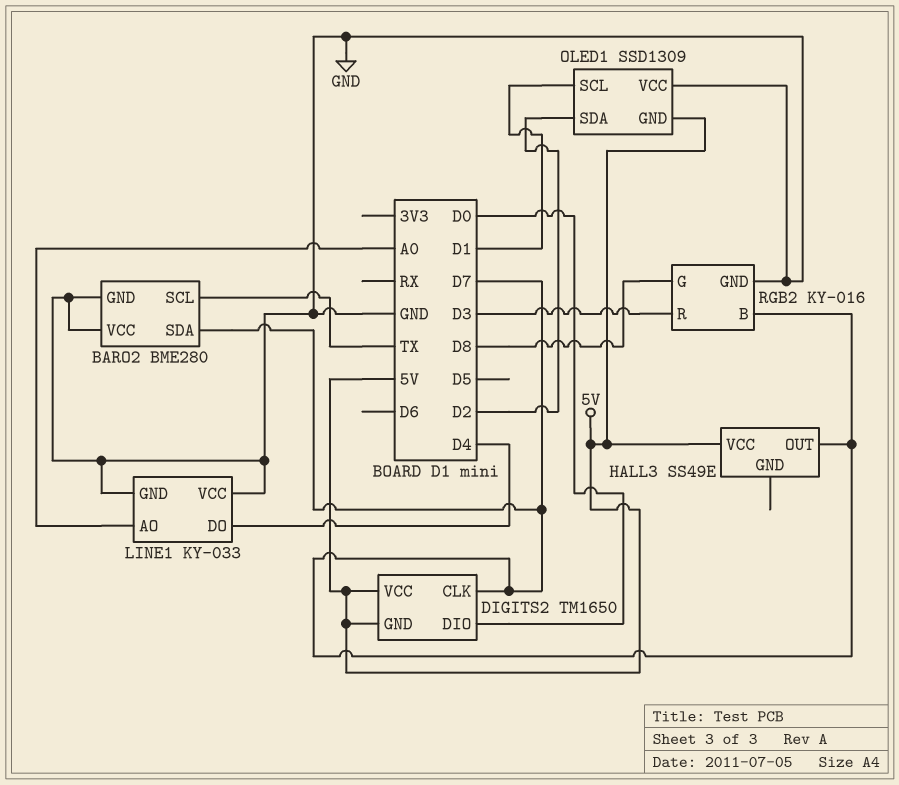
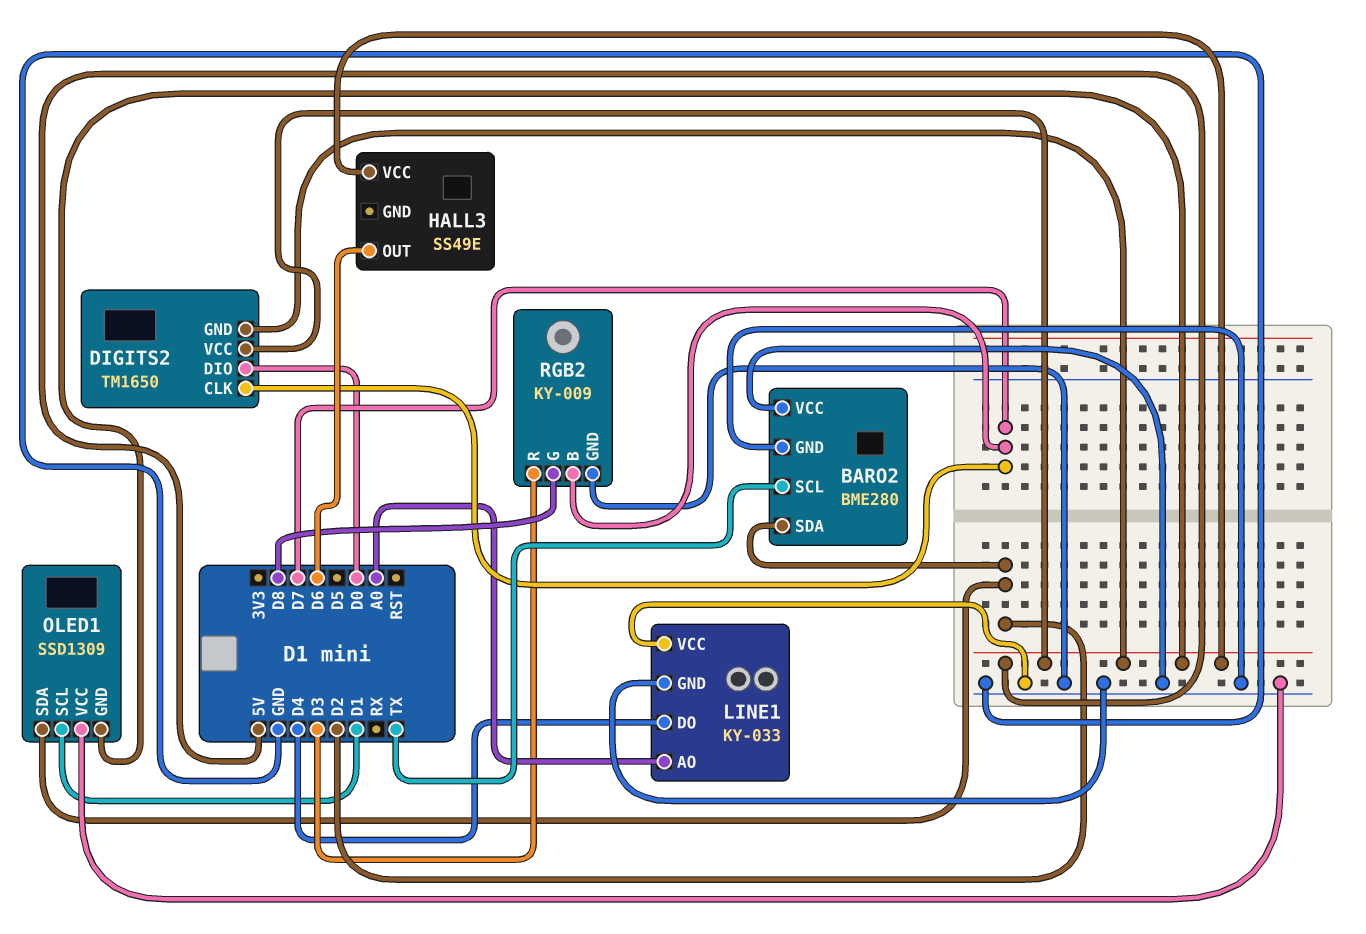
BARO2 pin SDA: D7 -> D2
HALL3 pin OUT: D7 -> D6
RGB2: KY-016 -> KY-009

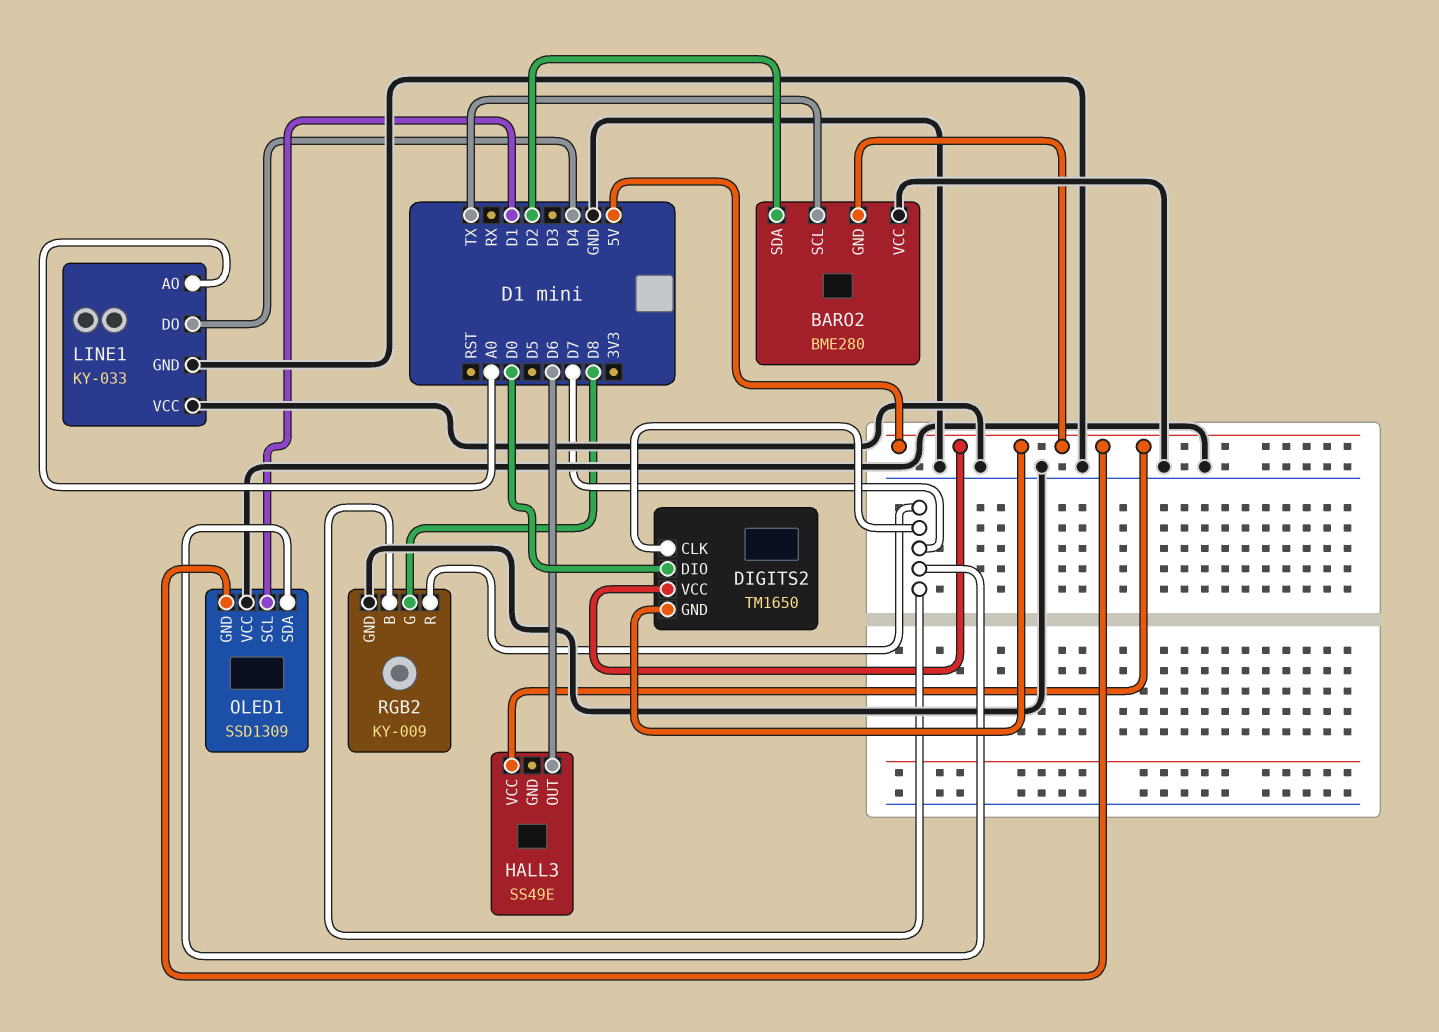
BARO2 pin GND: GND -> 5V
OLED1 pin SDA: D2 -> D7
RGB2 pin R: D3 -> D7

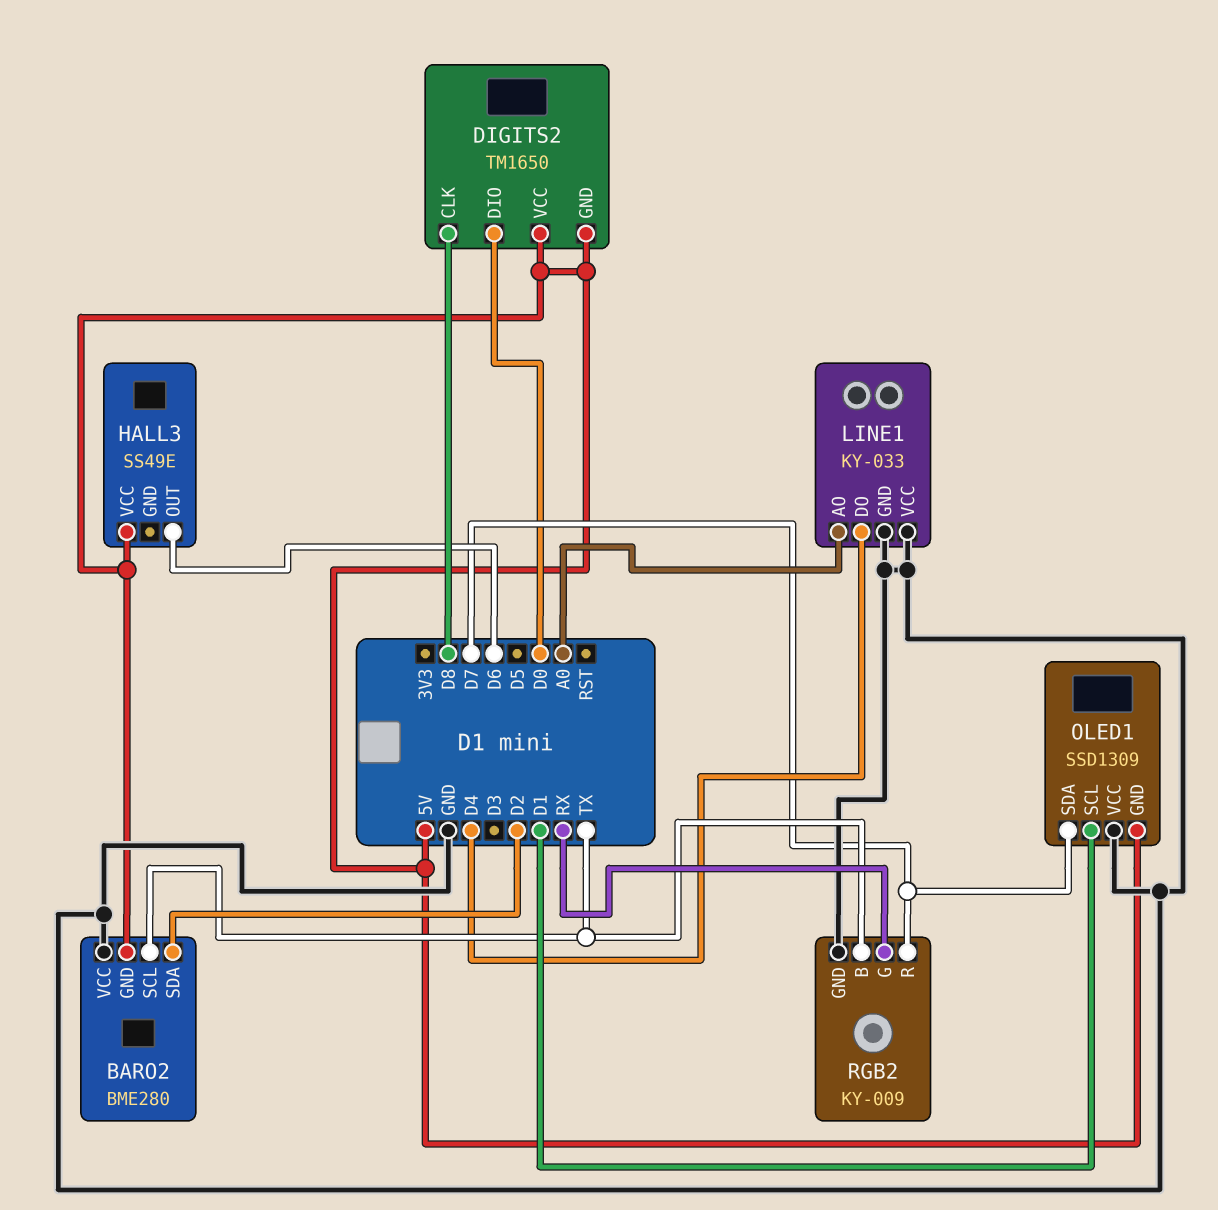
DIGITS2 pin CLK: D7 -> D8
RGB2 pin B: D7 -> TX
RGB2 pin G: D8 -> RX

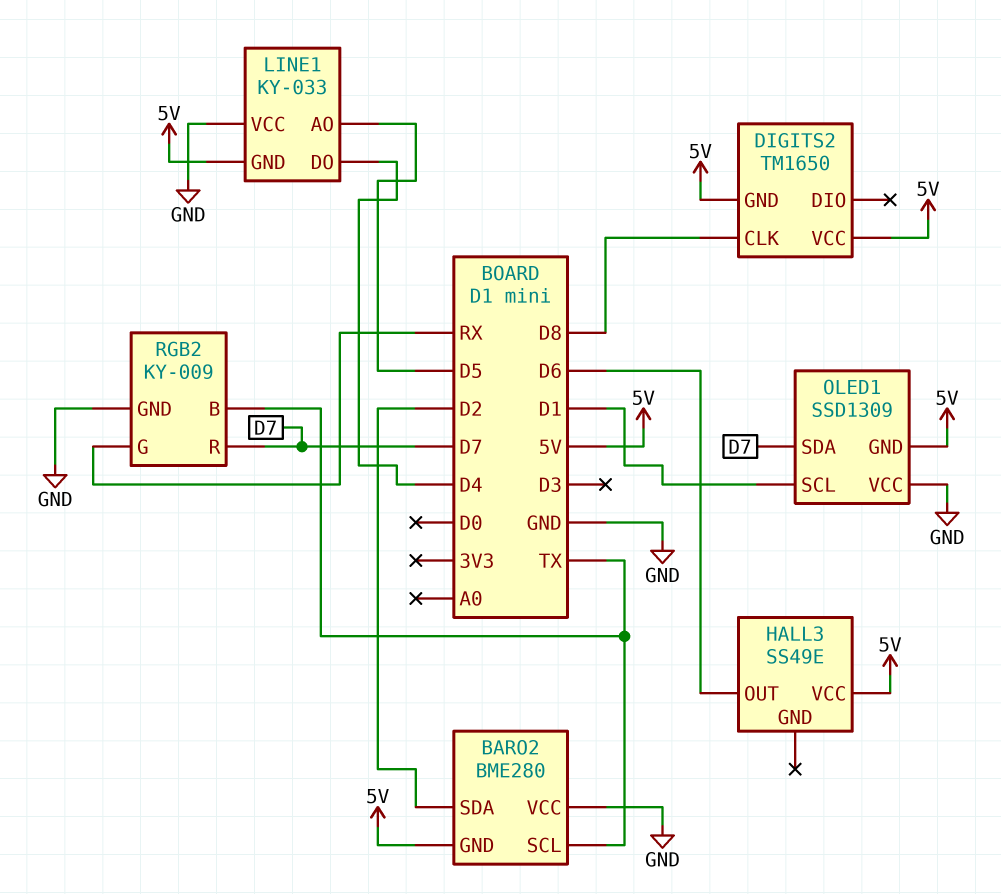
DIGITS2 pin DIO: D0 -> none
LINE1 pin AO: A0 -> D5
LINE1 pin GND: GND -> 5V

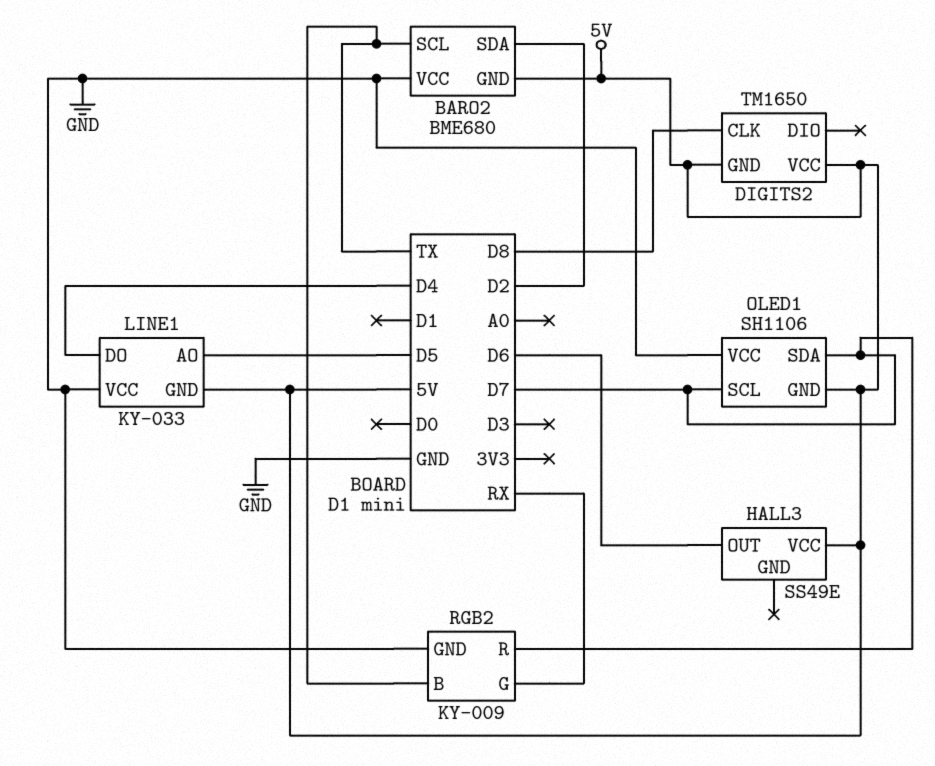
BARO2: BME280 -> BME680
OLED1: SSD1309 -> SH1106
OLED1 pin SCL: D1 -> D7

